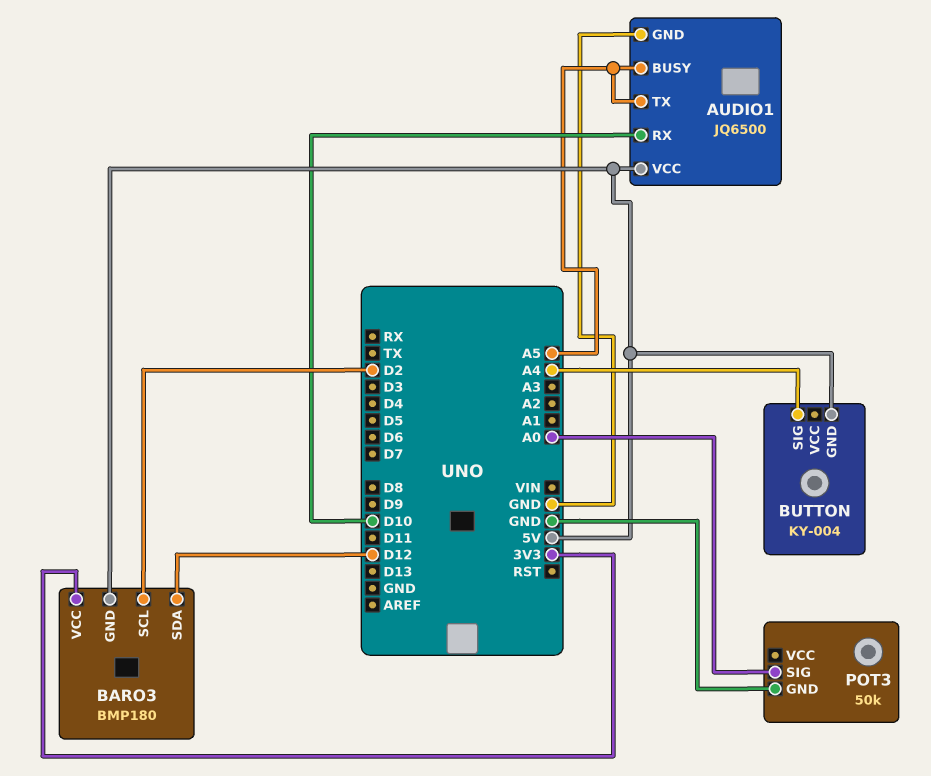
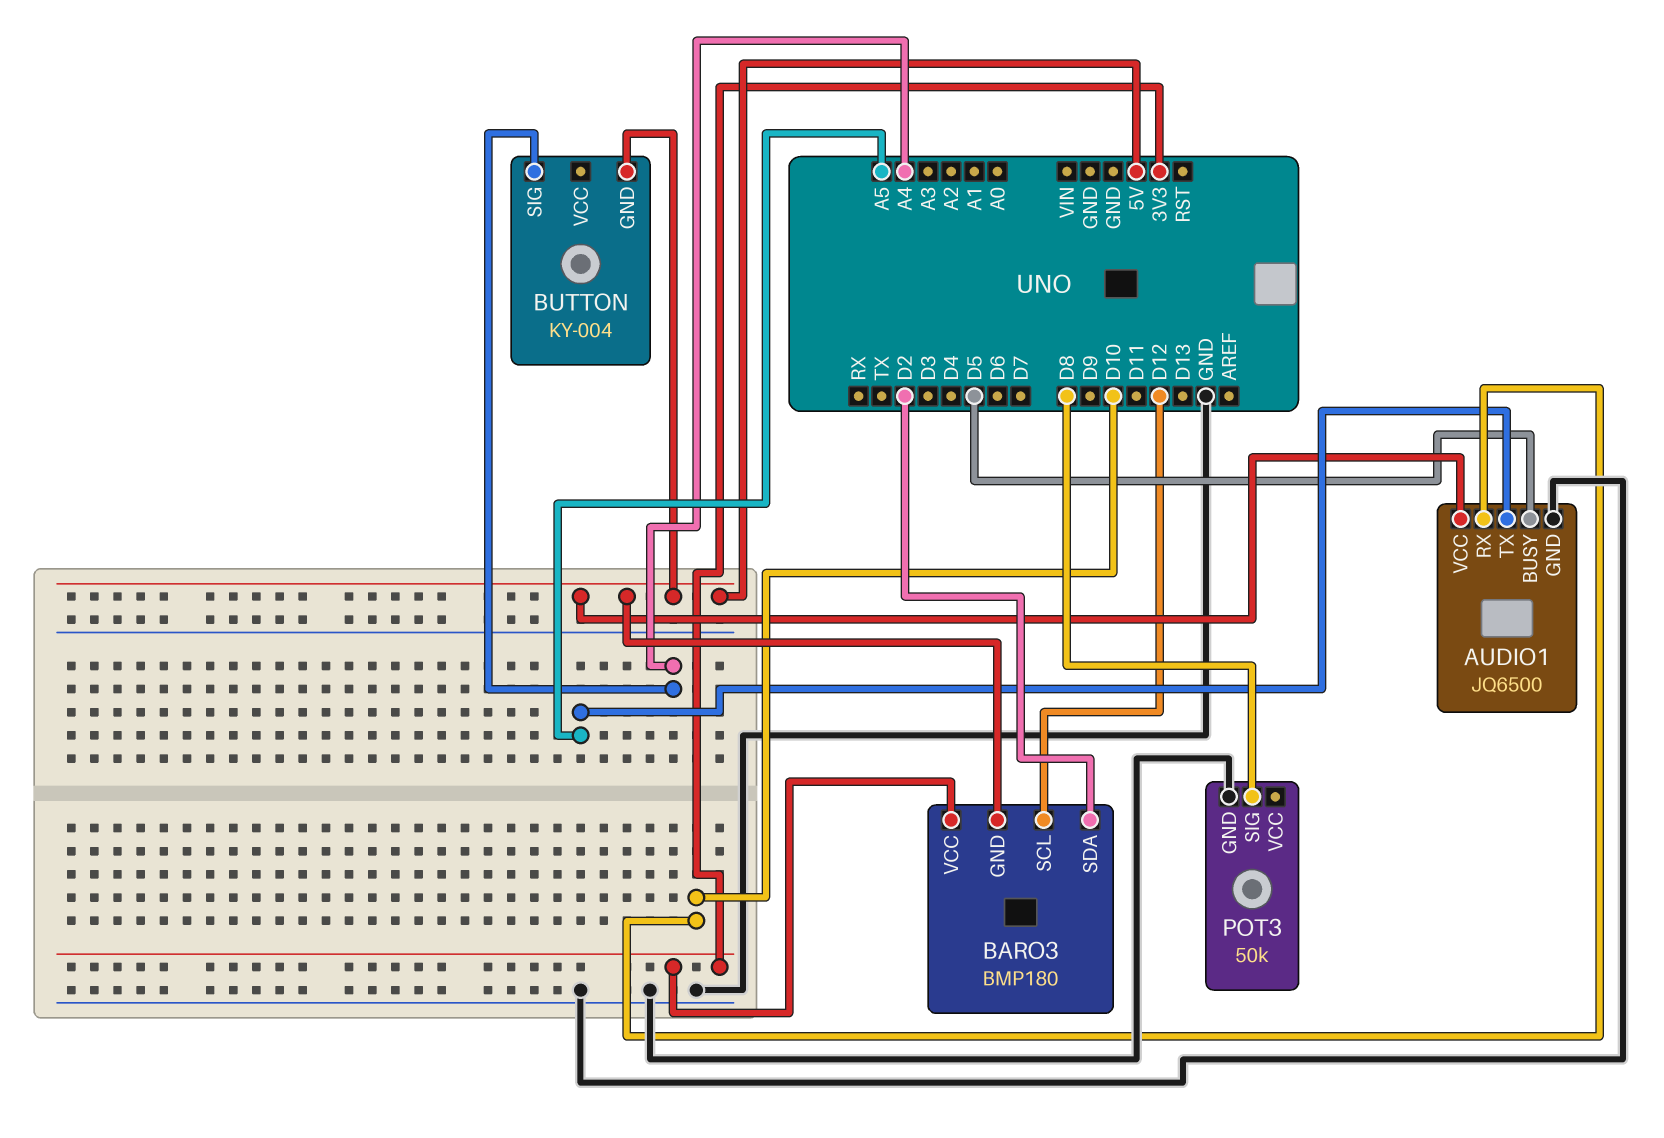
AUDIO1 pin BUSY: A5 -> D5
BARO3 pin SCL: D2 -> D12
BARO3 pin SDA: D12 -> D2
POT3 pin SIG: A0 -> D8

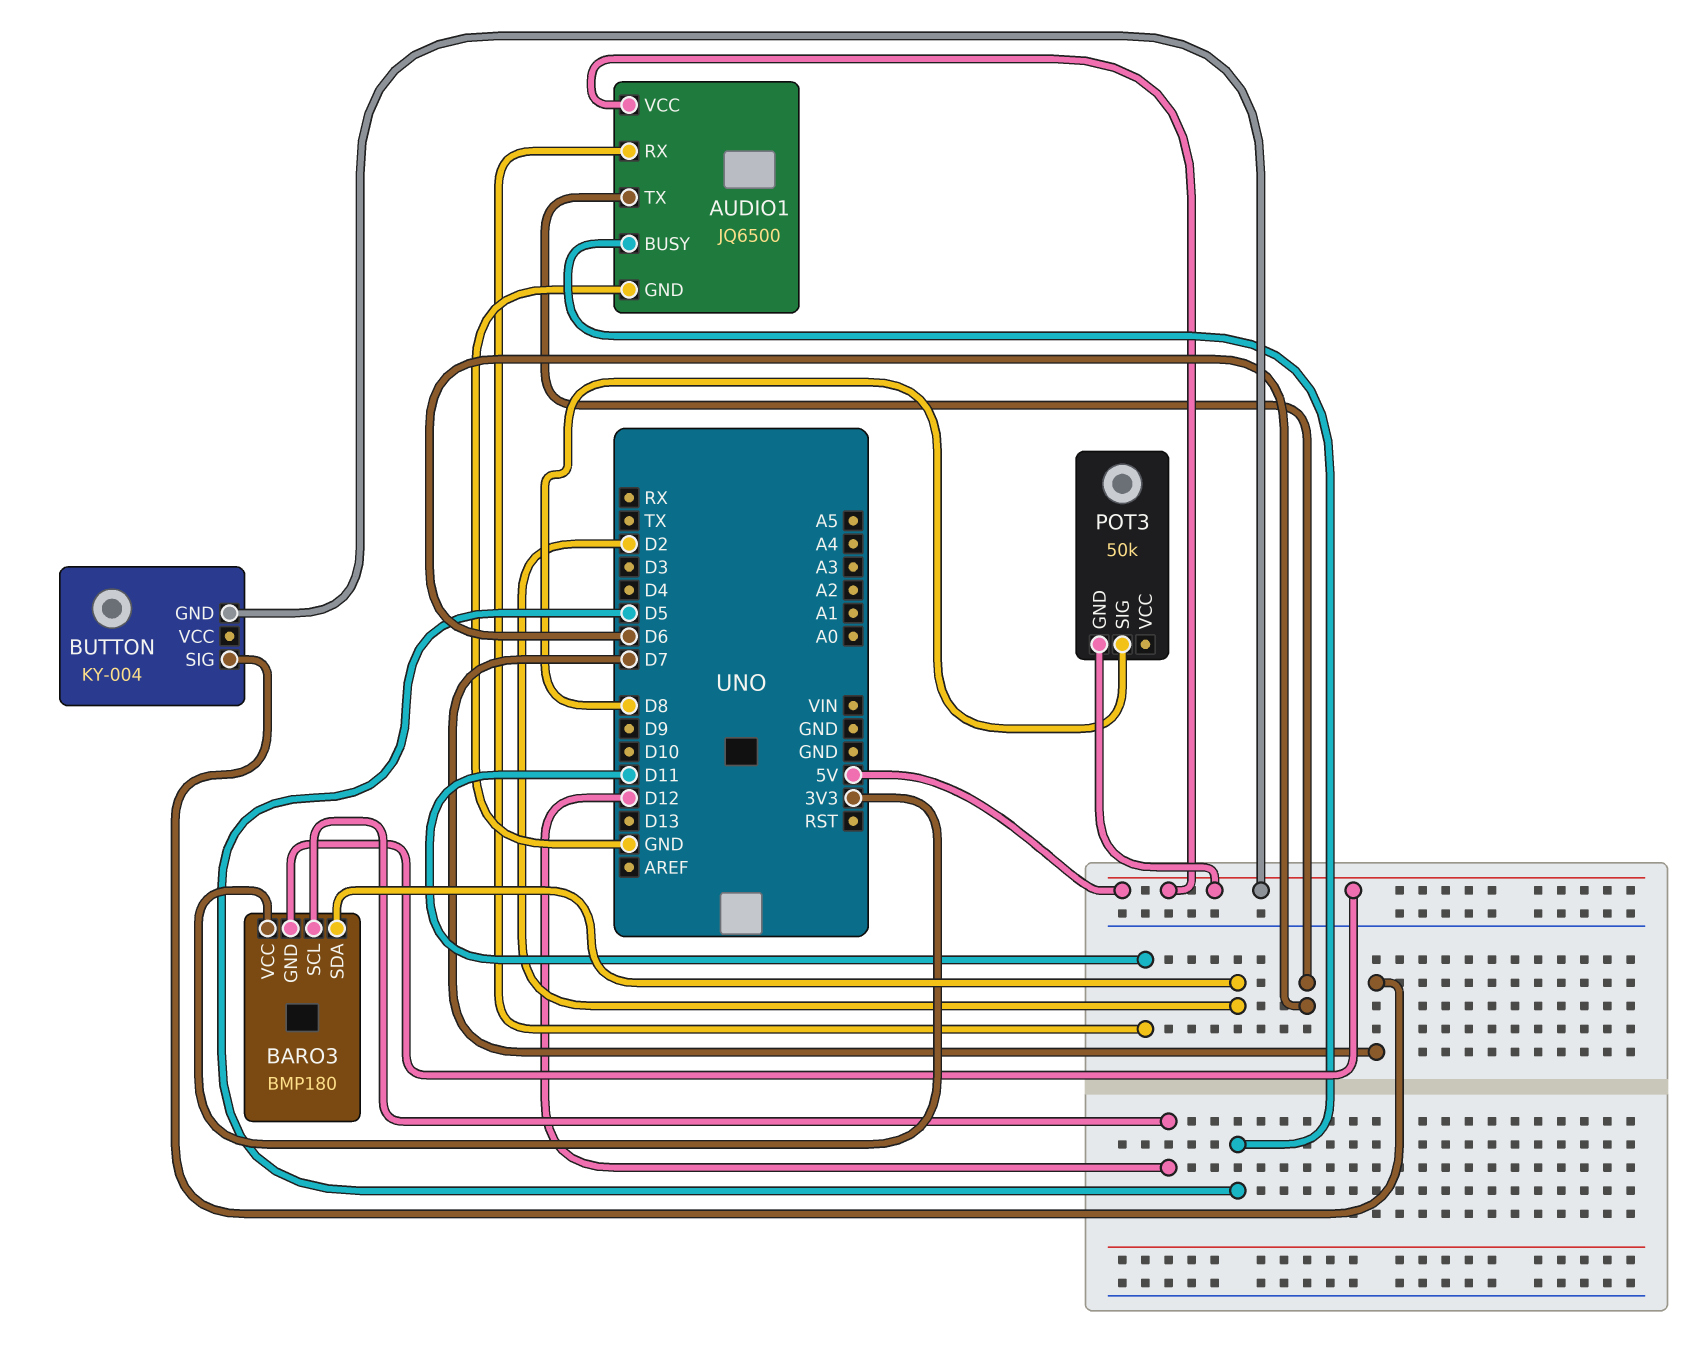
AUDIO1 pin RX: D10 -> D11
AUDIO1 pin TX: A5 -> D6
BUTTON pin SIG: A4 -> D7
POT3 pin GND: GND -> 5V

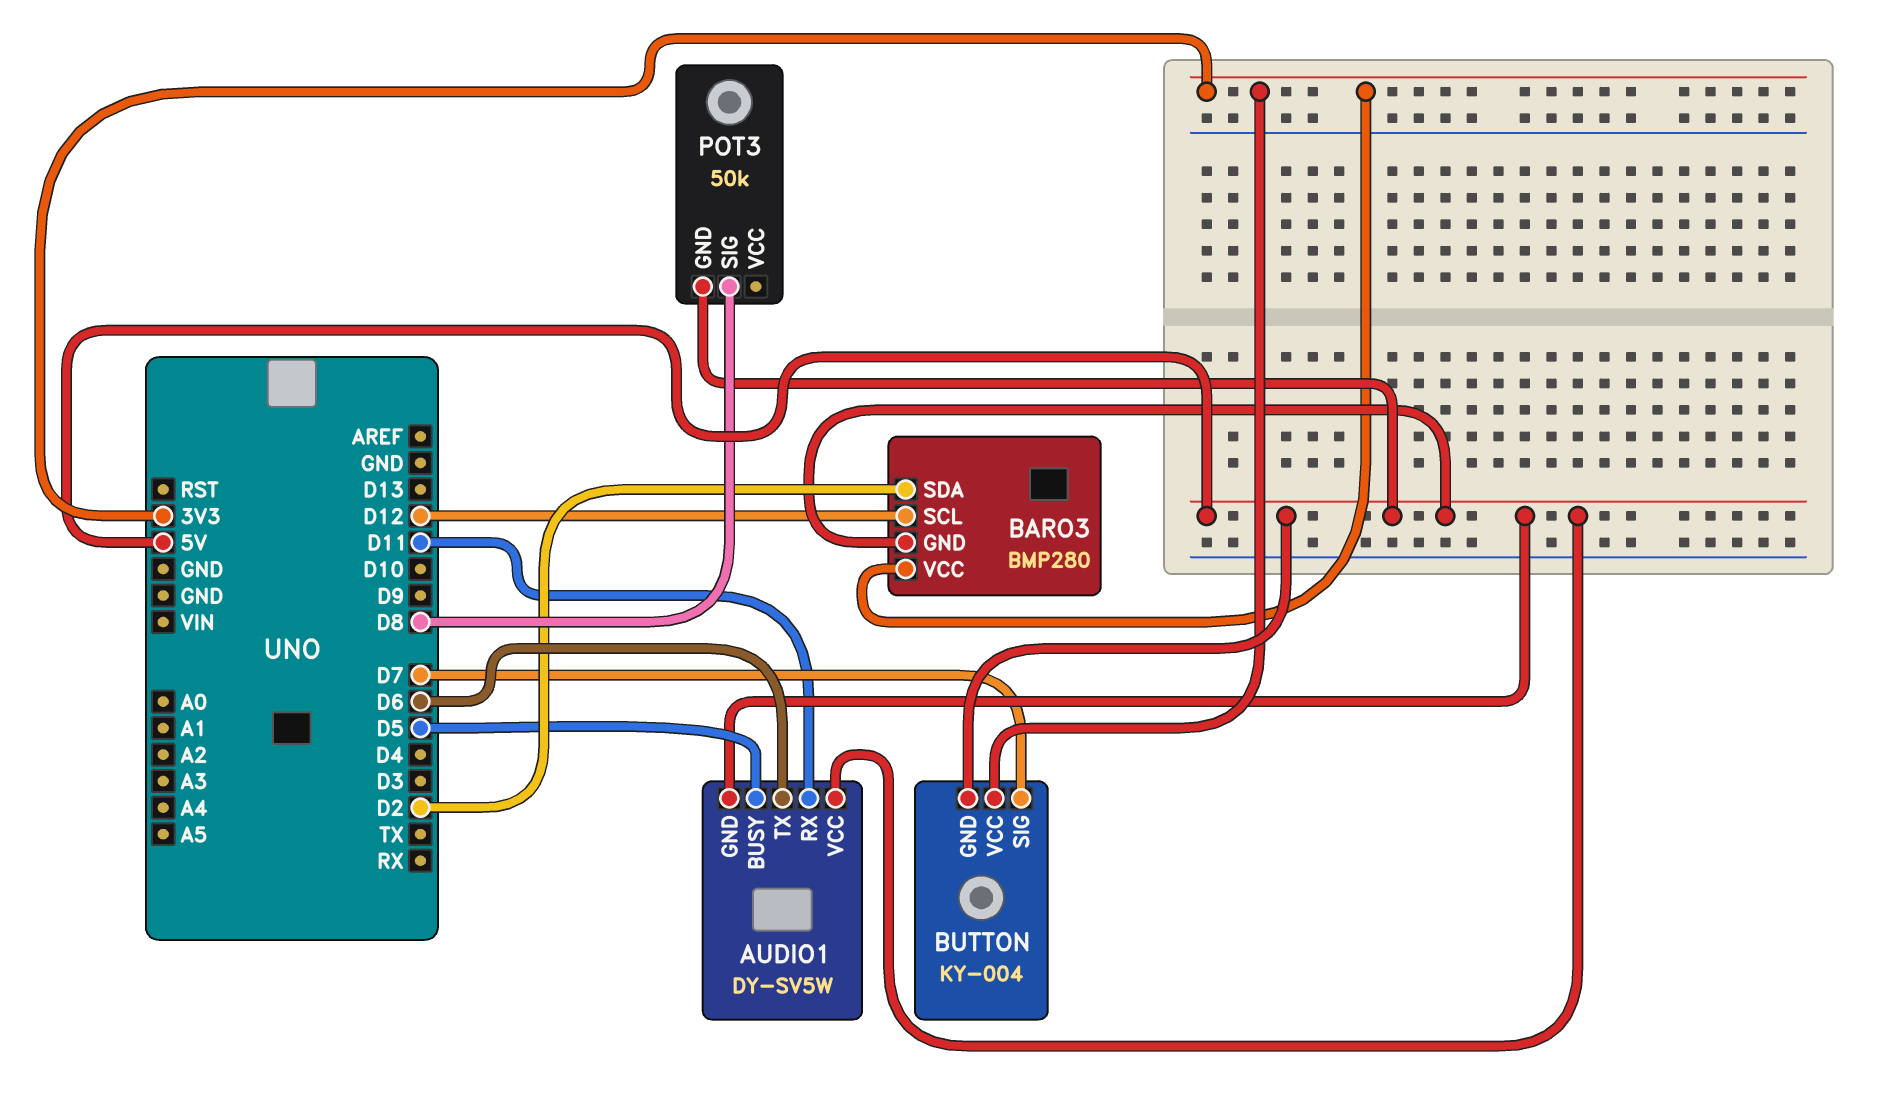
AUDIO1: JQ6500 -> DY-SV5W
AUDIO1 pin GND: GND -> 5V
BARO3: BMP180 -> BMP280
BUTTON pin VCC: none -> 3V3

